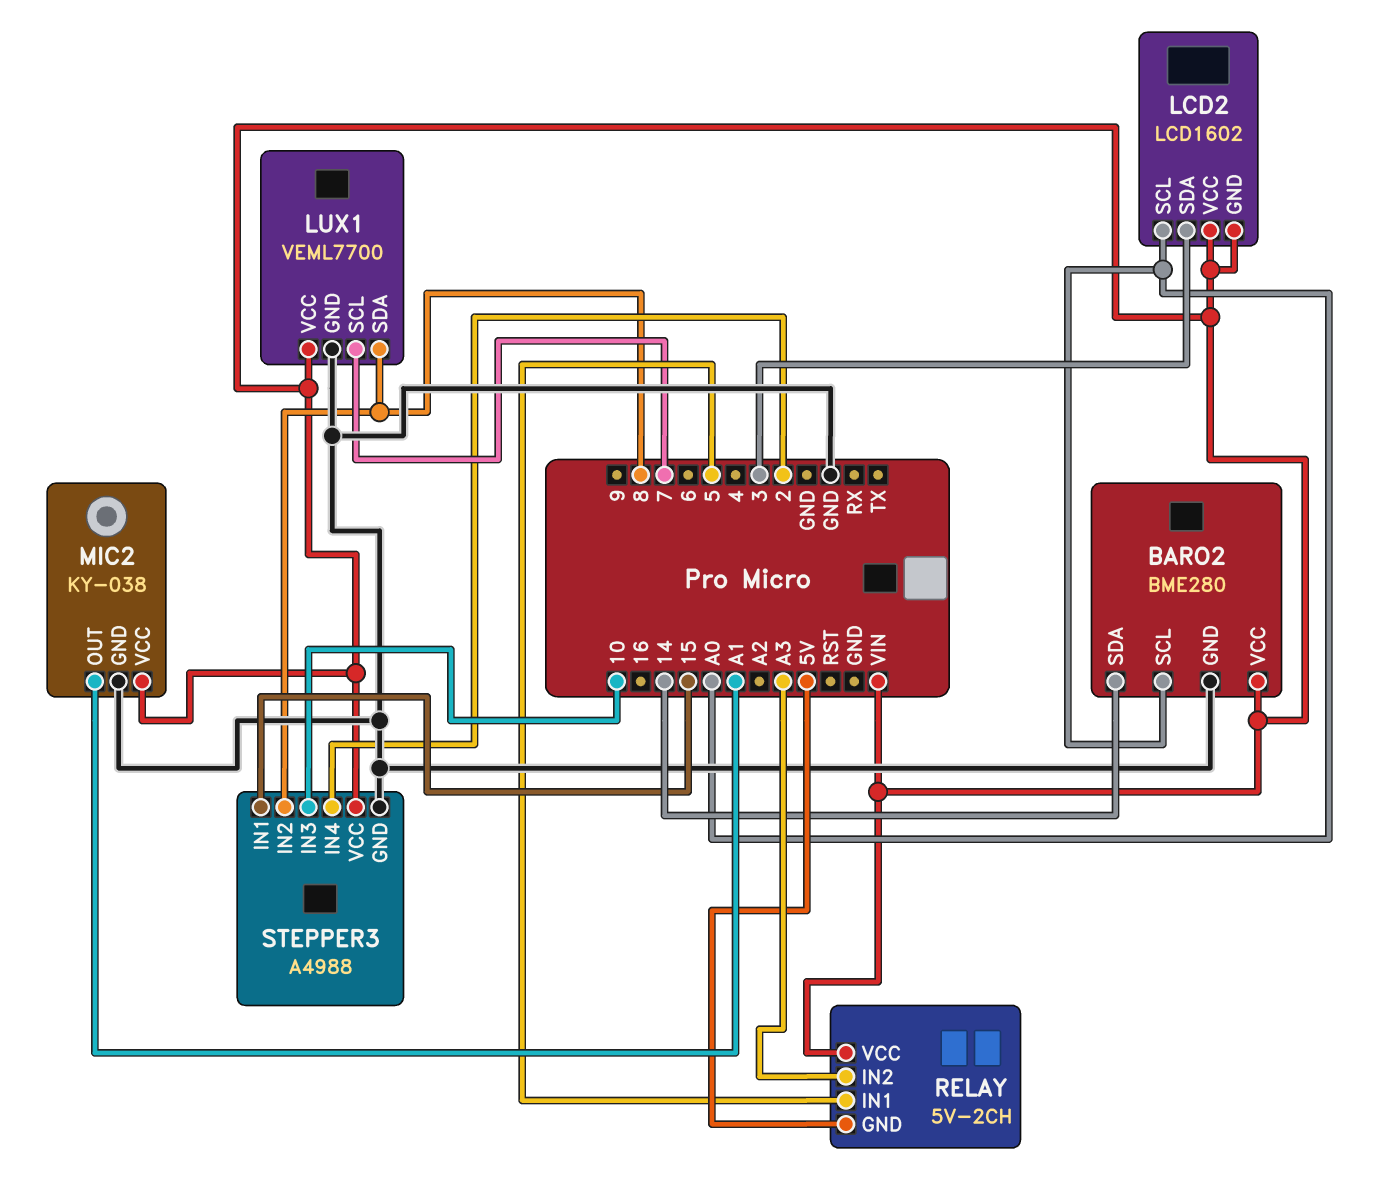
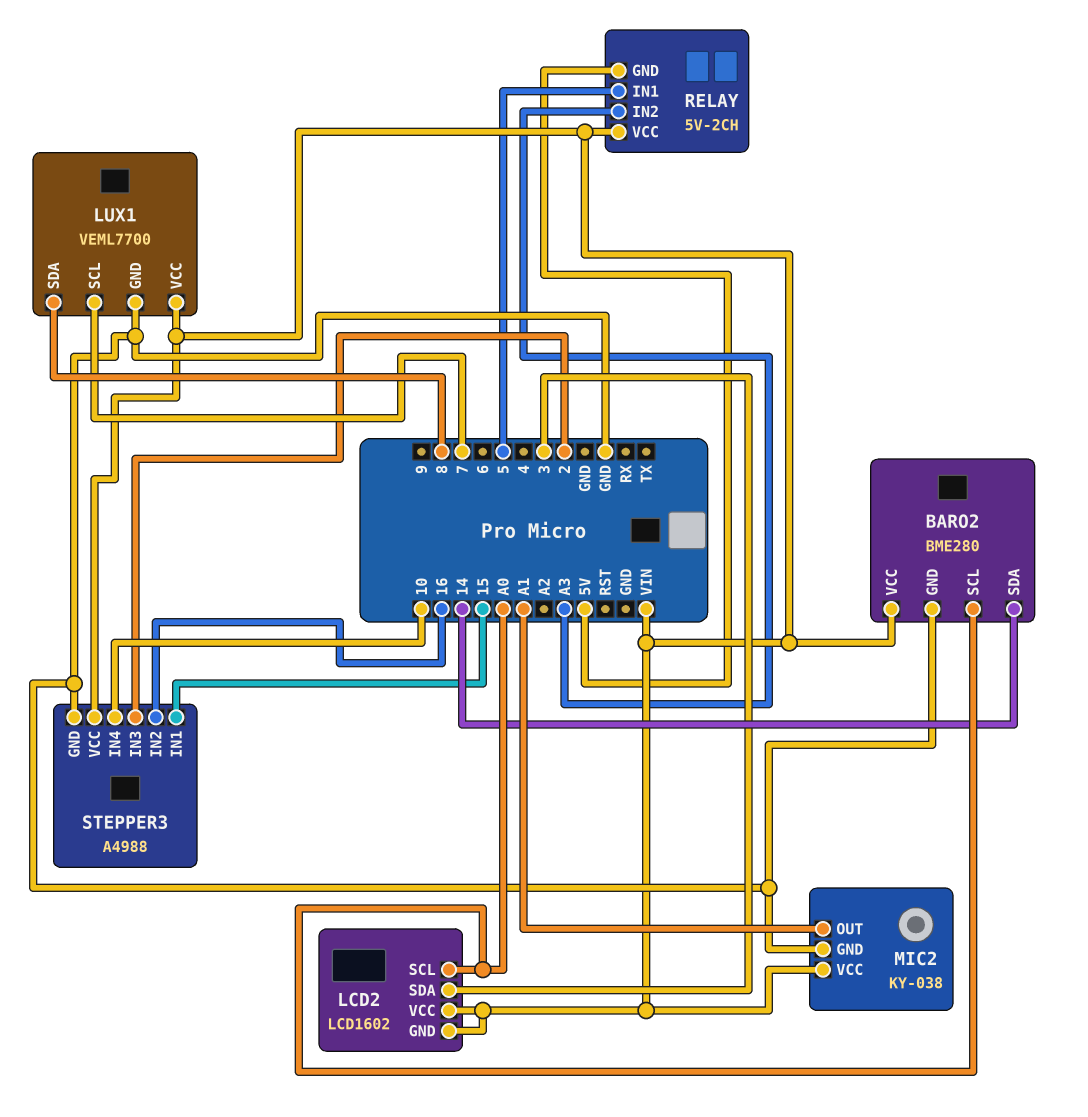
STEPPER3 pin IN2: 8 -> 16
STEPPER3 pin IN3: 10 -> 2
STEPPER3 pin IN4: 2 -> 10

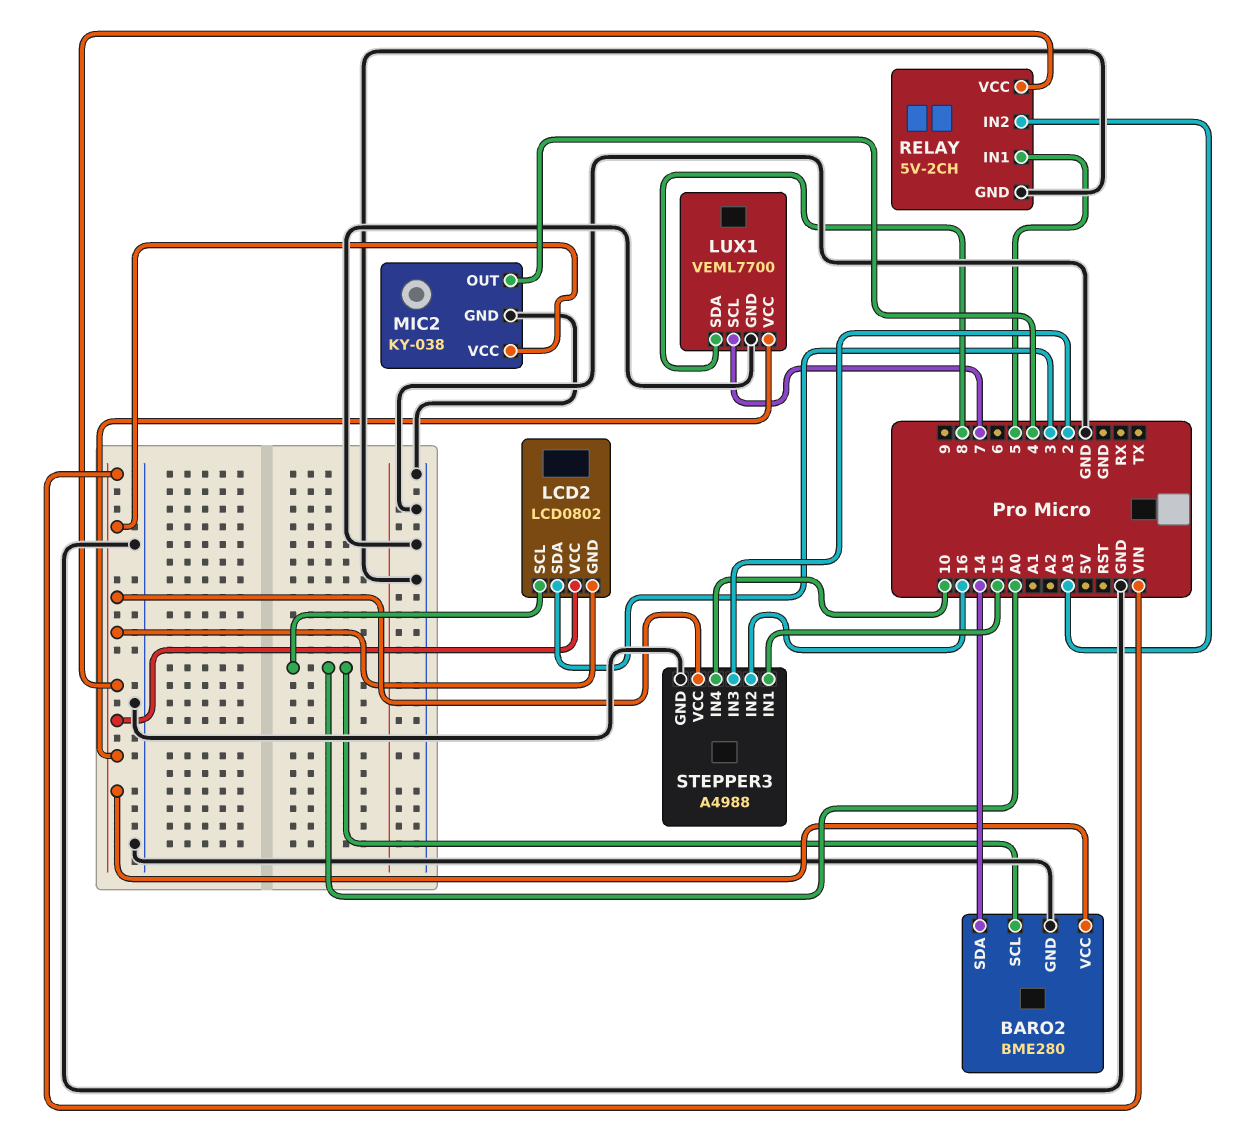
LCD2: LCD1602 -> LCD0802
MIC2 pin OUT: A1 -> 4
RELAY pin GND: 5V -> GND

